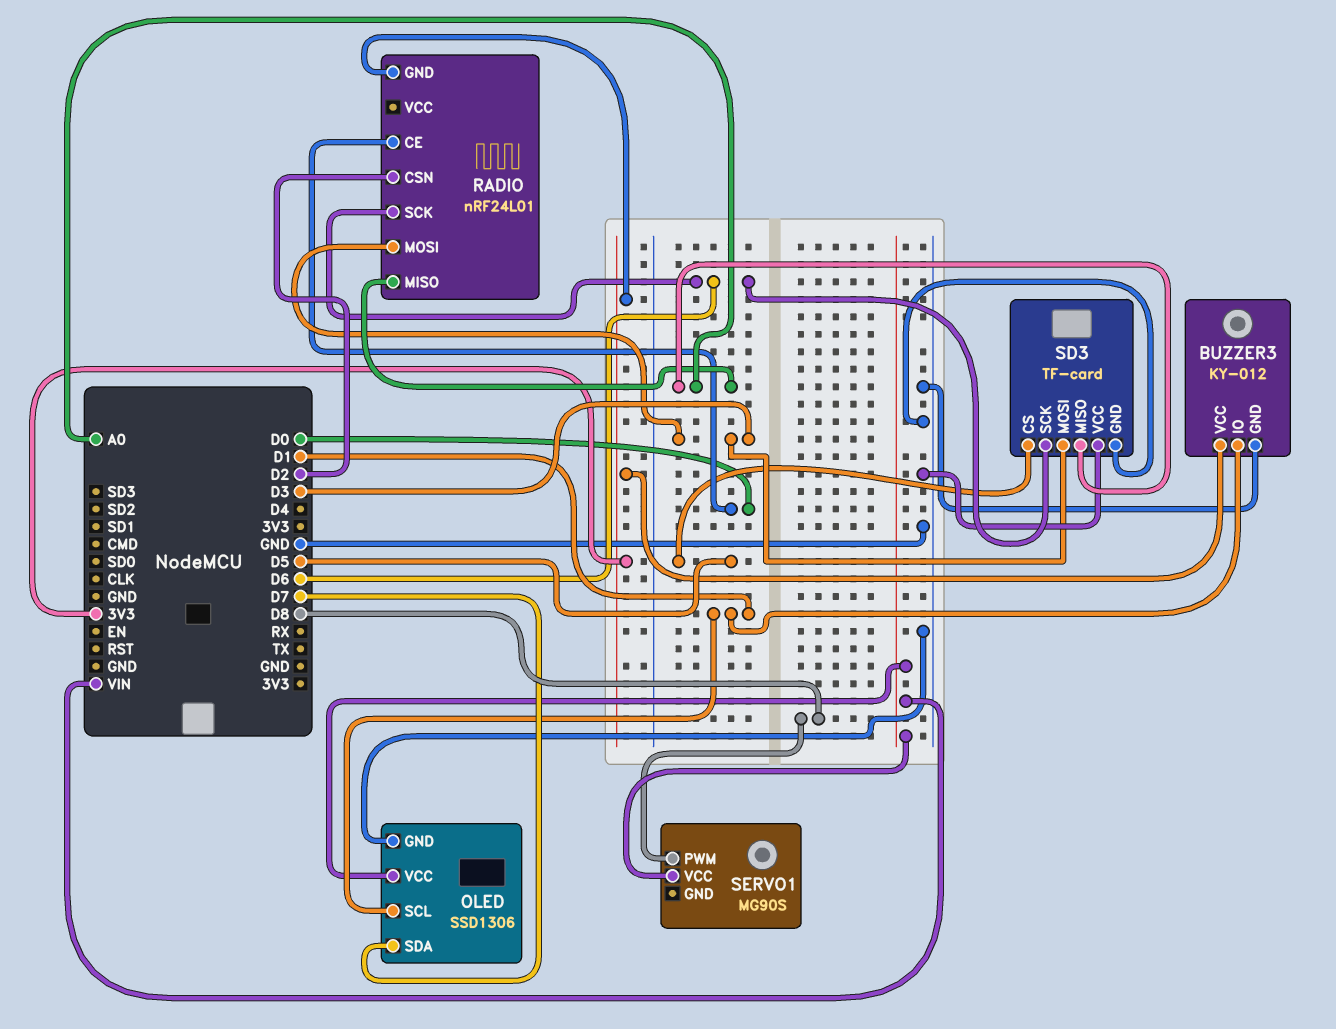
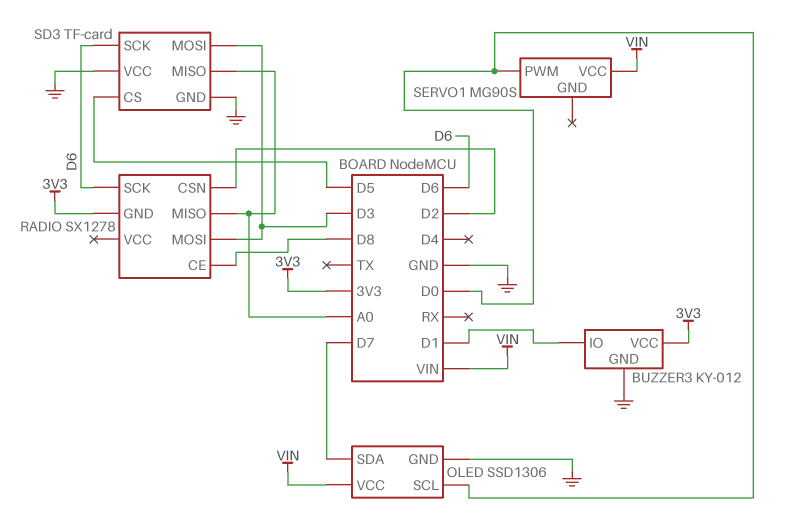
OLED pin SCL: D1 -> D0
RADIO: nRF24L01 -> SX1278
RADIO pin CE: D0 -> D8
SERVO1 pin PWM: D8 -> D0

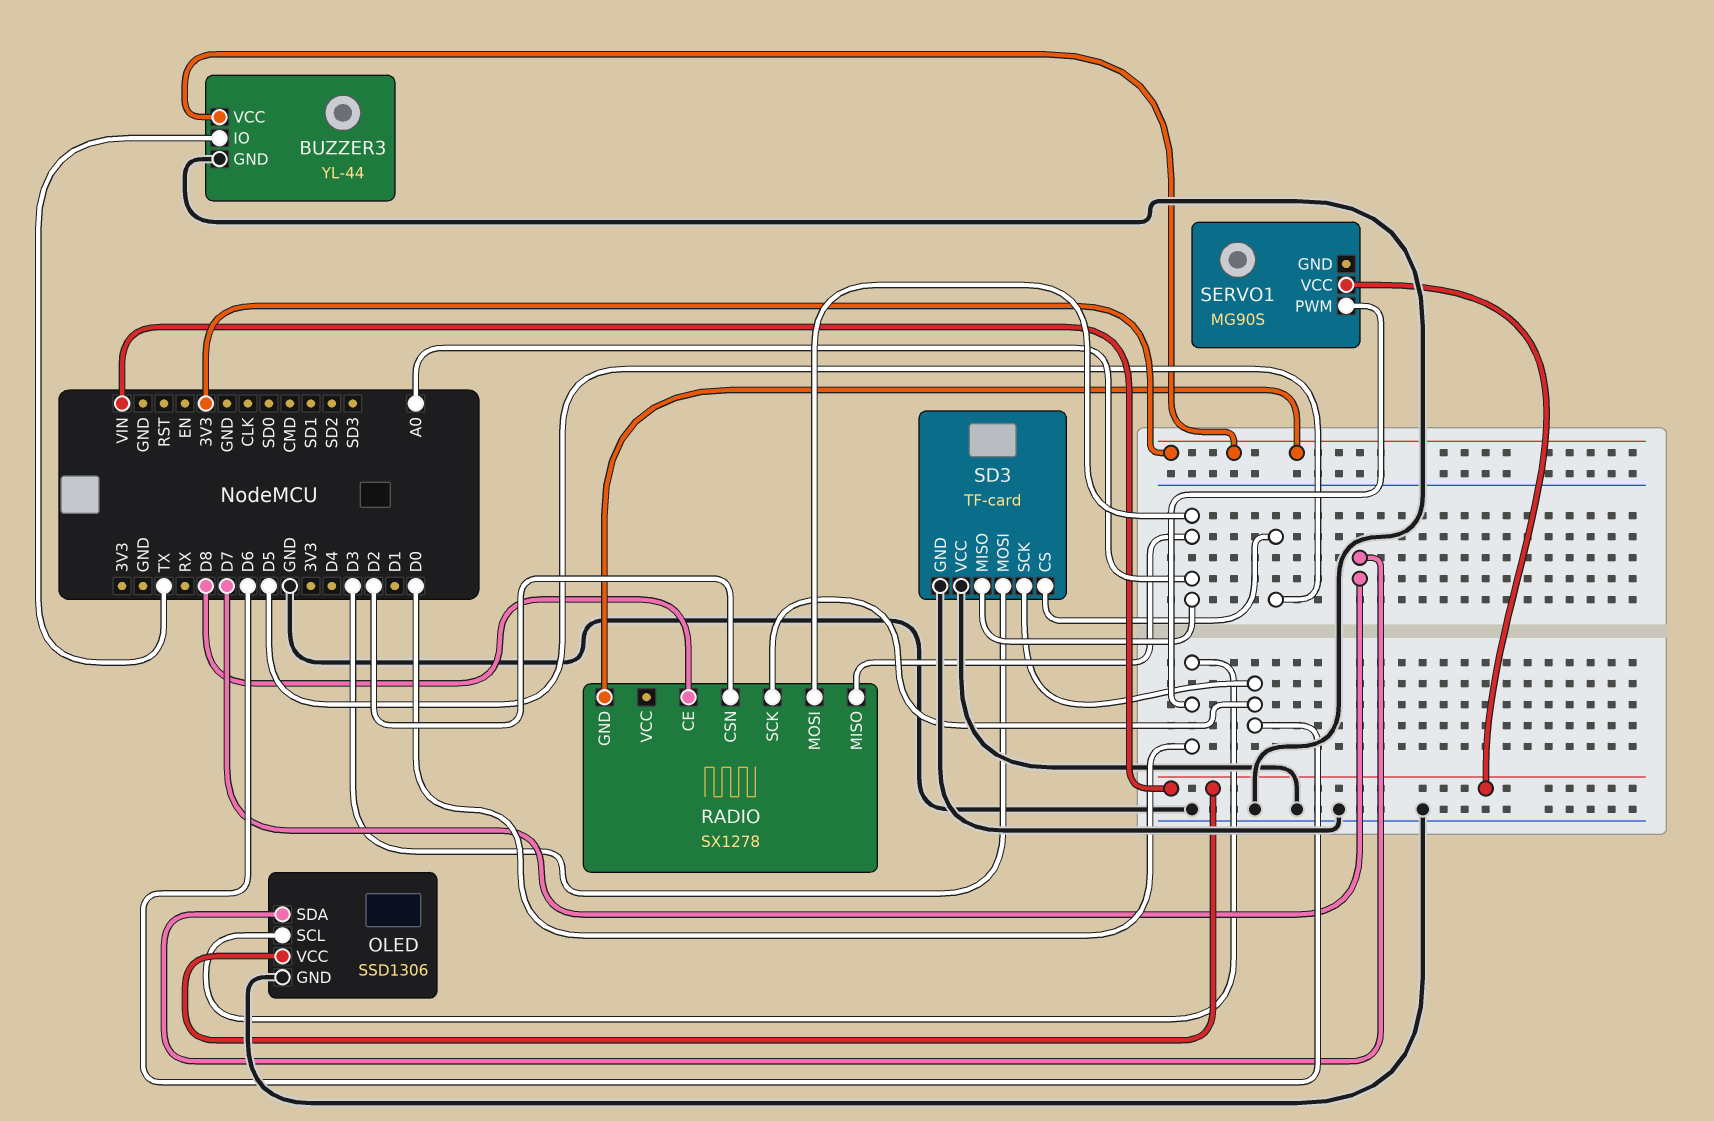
BUZZER3: KY-012 -> YL-44
BUZZER3 pin IO: D1 -> TX
RADIO pin MOSI: D3 -> A0

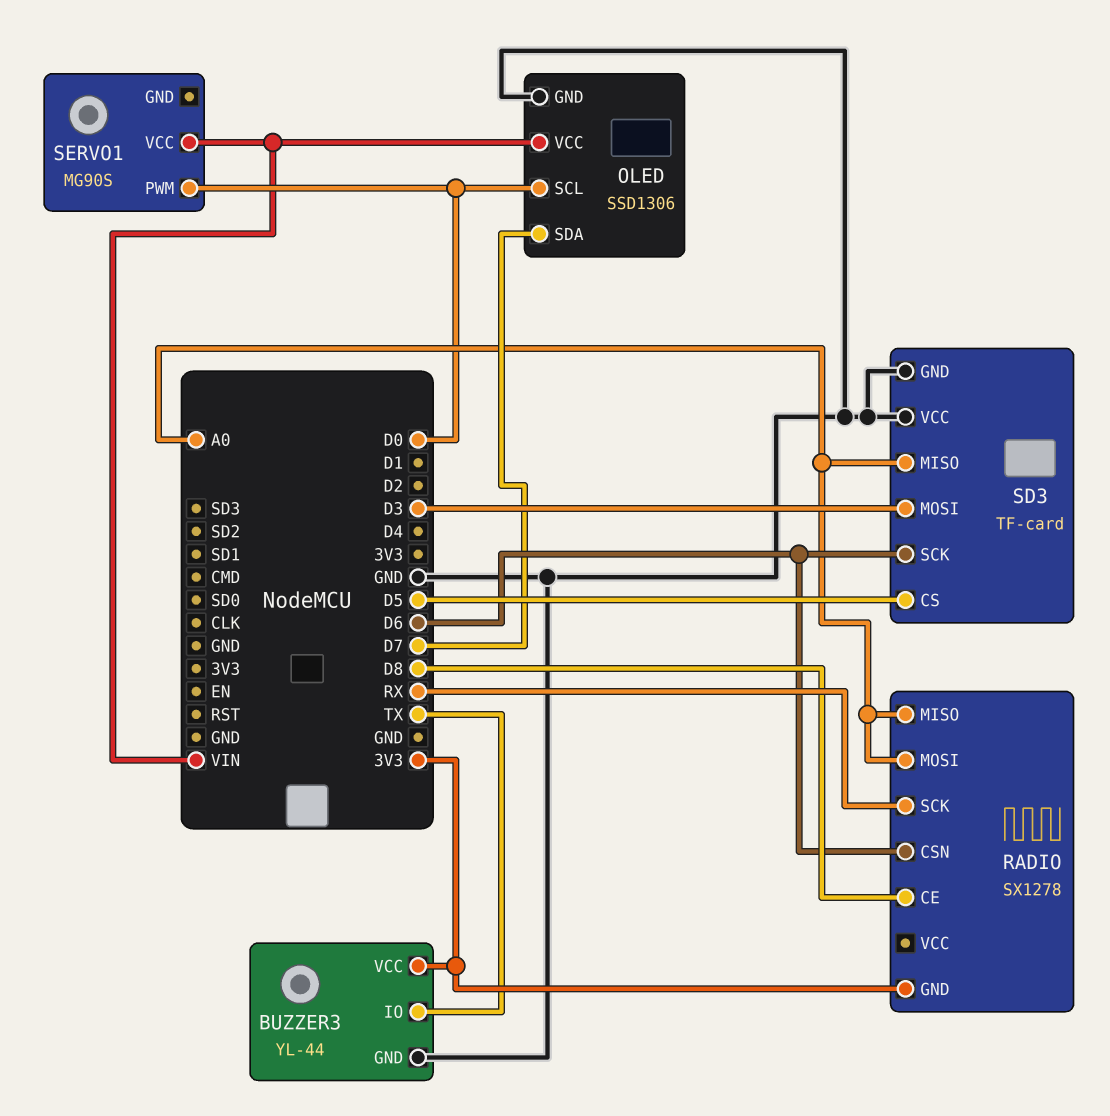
RADIO pin CSN: D2 -> D6
RADIO pin SCK: D6 -> RX

